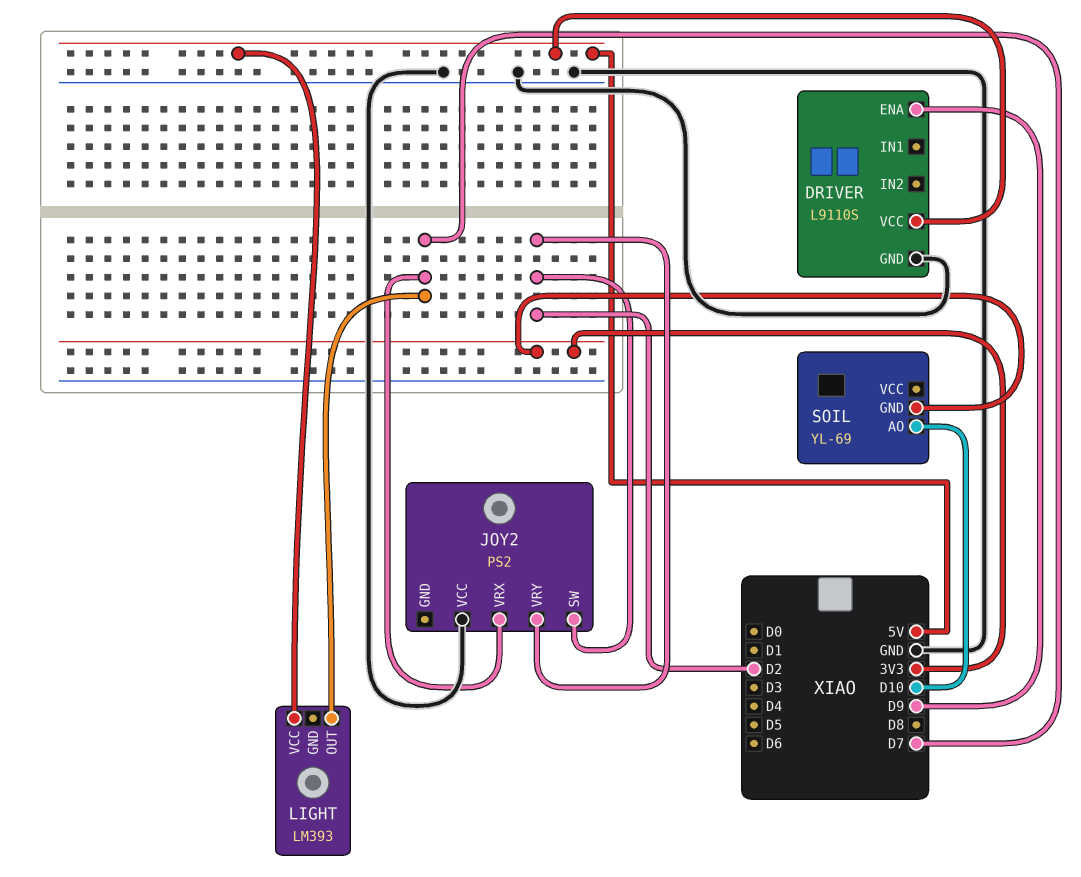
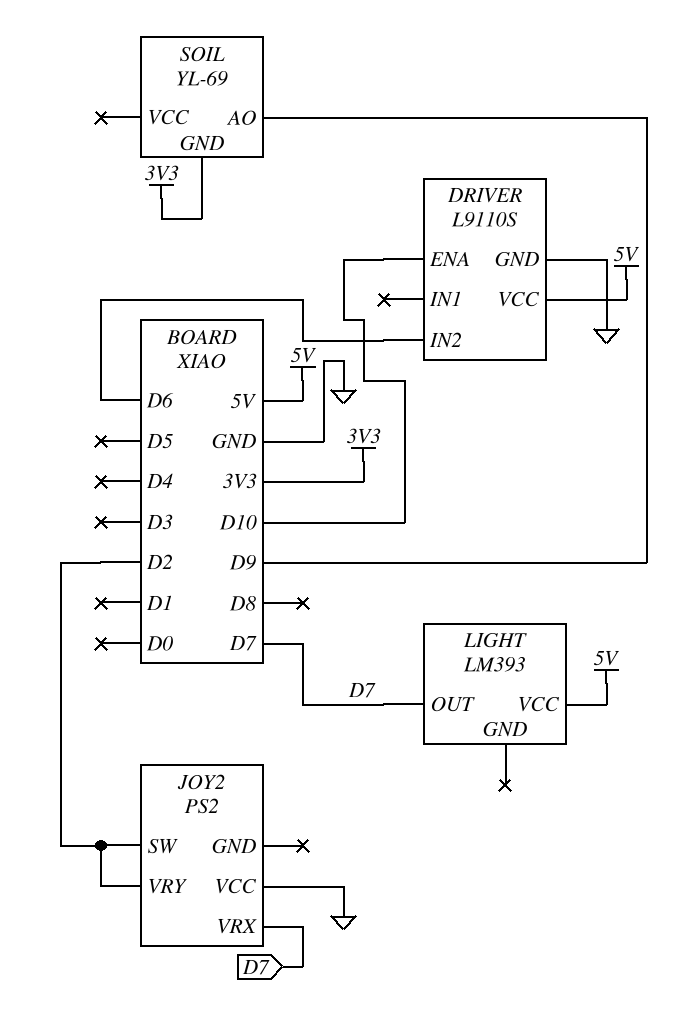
DRIVER pin ENA: D9 -> D10
DRIVER pin IN2: none -> D6
SOIL pin AO: D10 -> D9

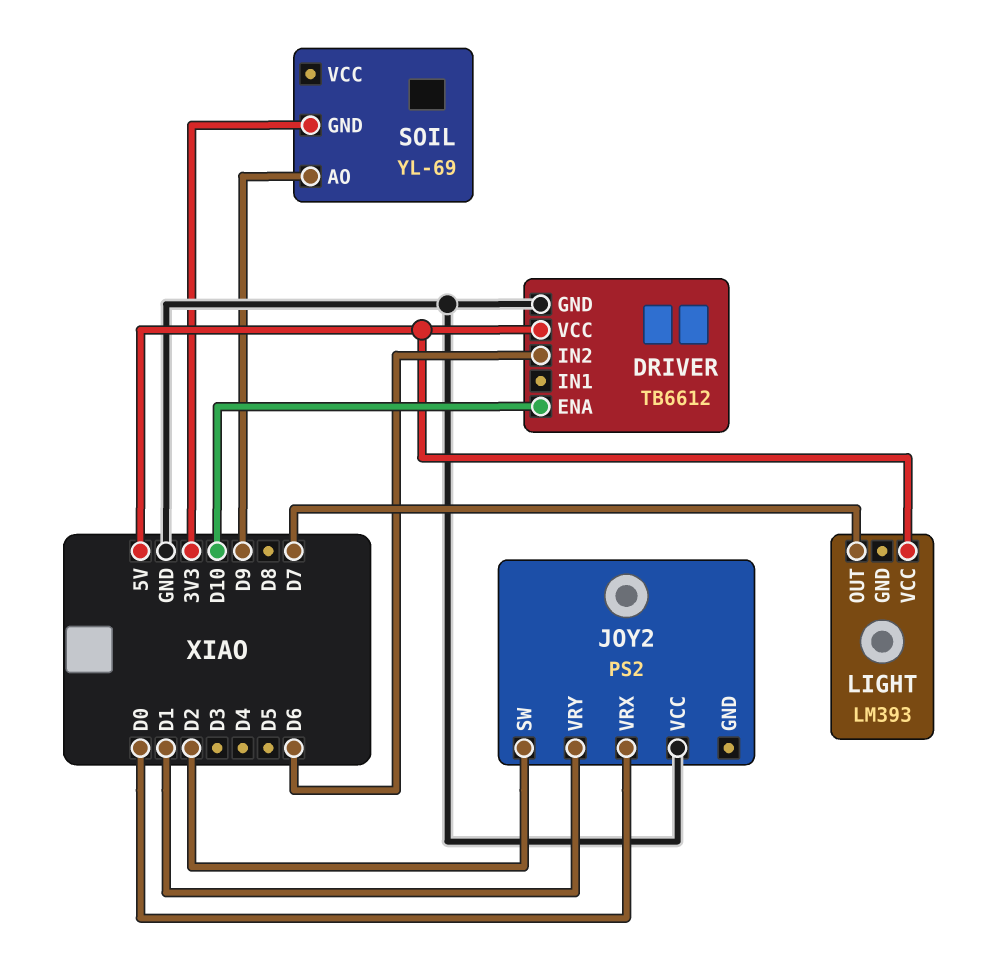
DRIVER: L9110S -> TB6612
JOY2 pin VRX: D7 -> D0
JOY2 pin VRY: D2 -> D1

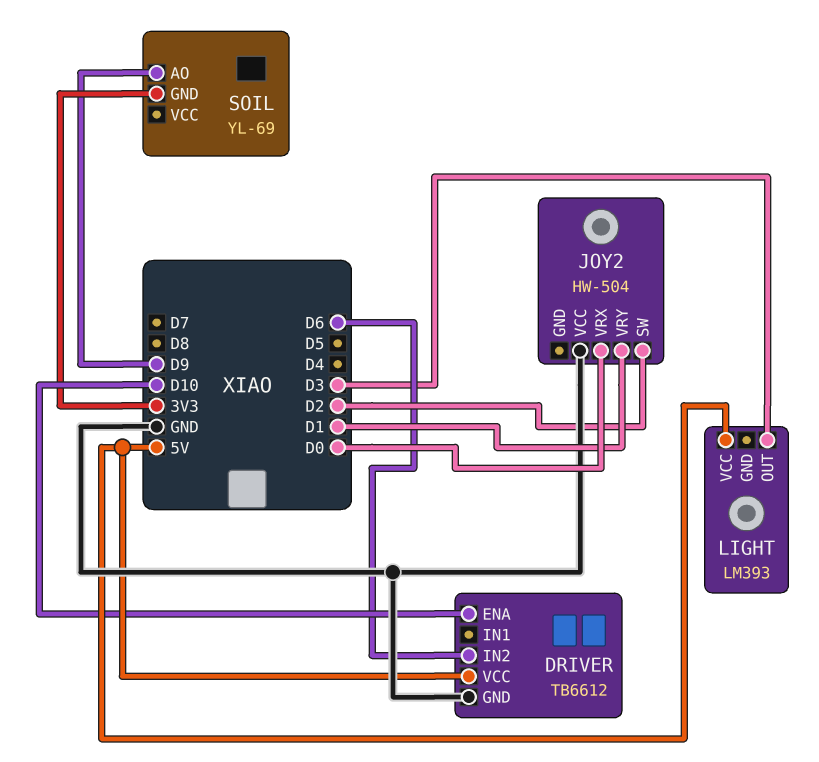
JOY2: PS2 -> HW-504
LIGHT pin OUT: D7 -> D3

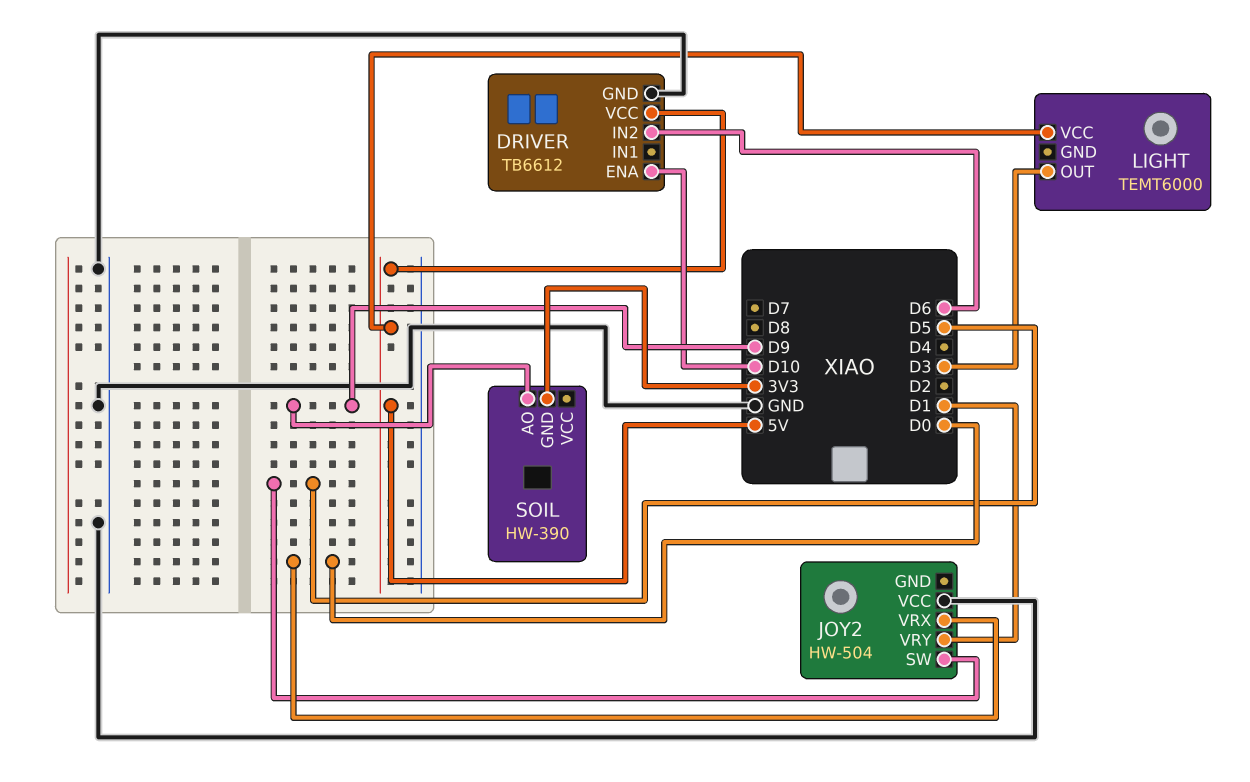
JOY2 pin SW: D2 -> D5
LIGHT: LM393 -> TEMT6000
SOIL: YL-69 -> HW-390

